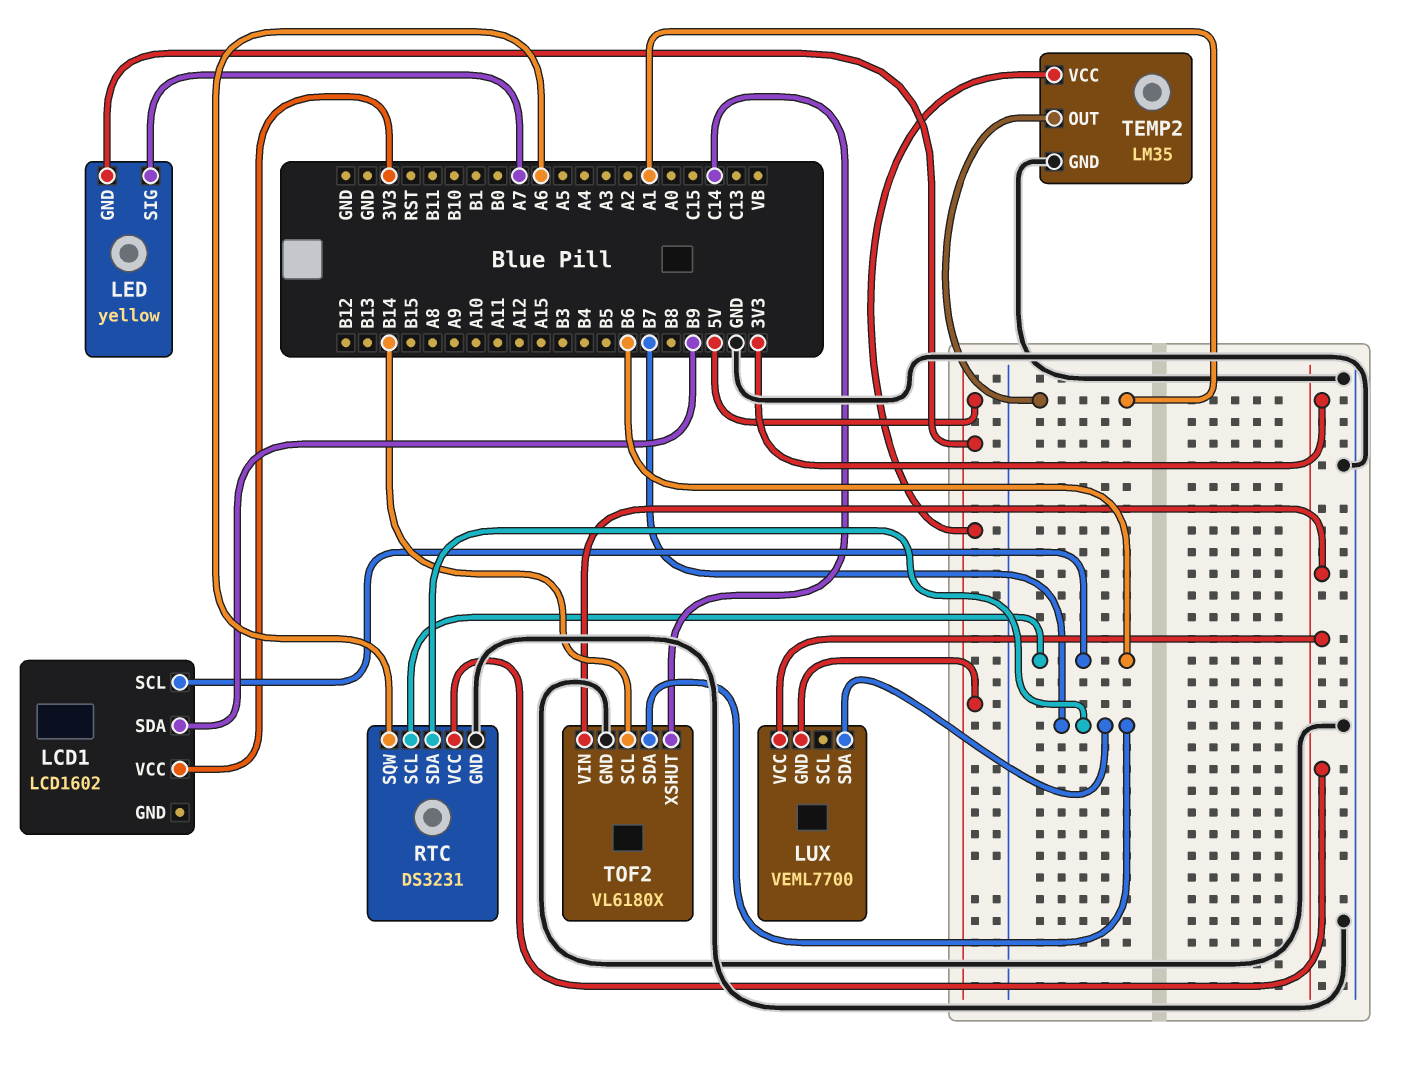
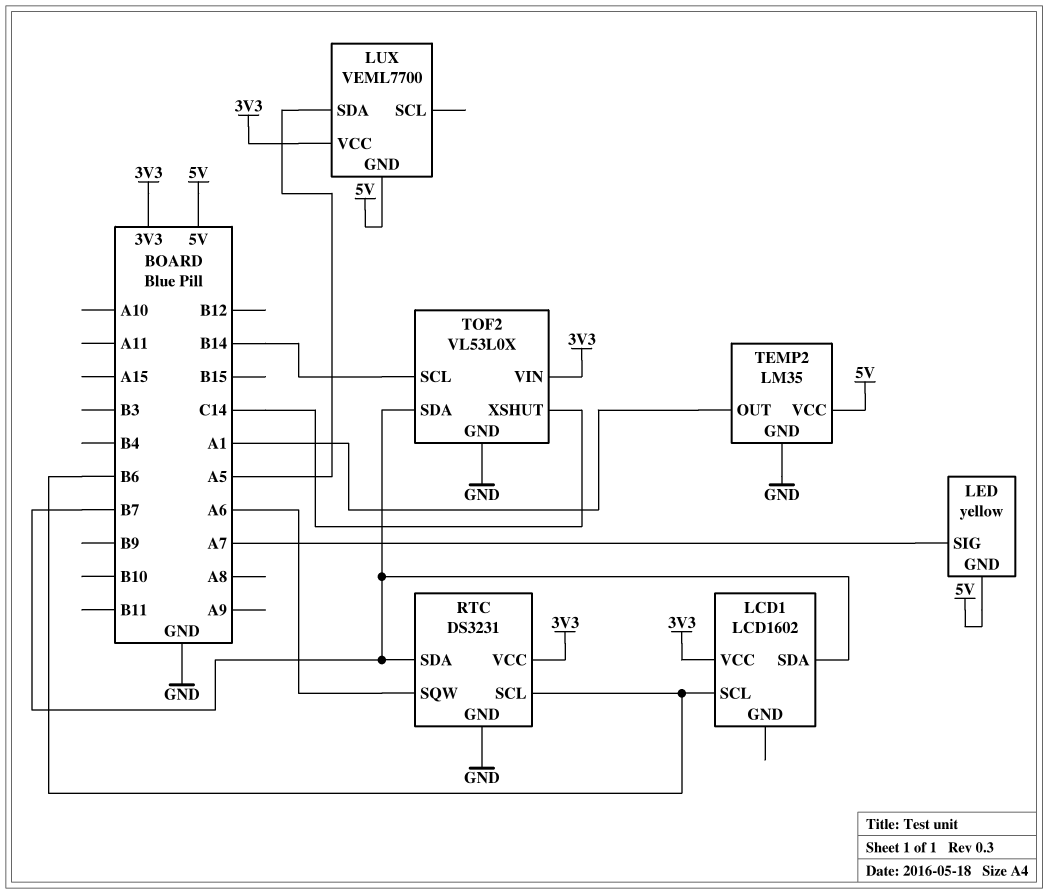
LCD1 pin SDA: B9 -> B7
LUX pin SDA: B7 -> A5
TOF2: VL6180X -> VL53L0X

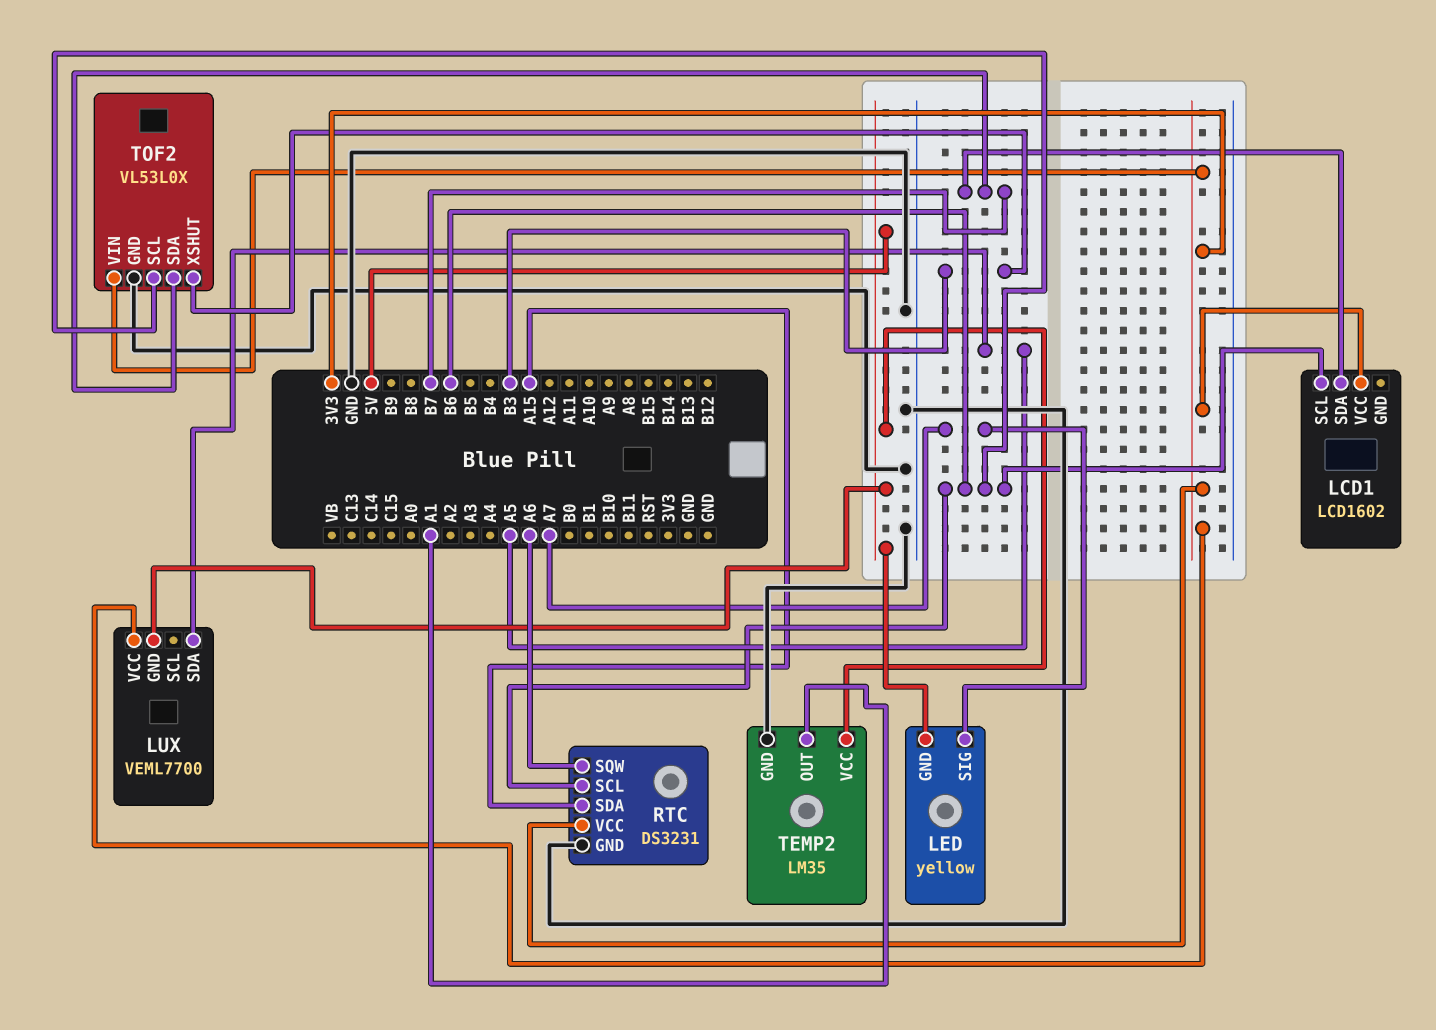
RTC pin SDA: B7 -> A15
TOF2 pin SCL: B14 -> B6
TOF2 pin XSHUT: C14 -> B3

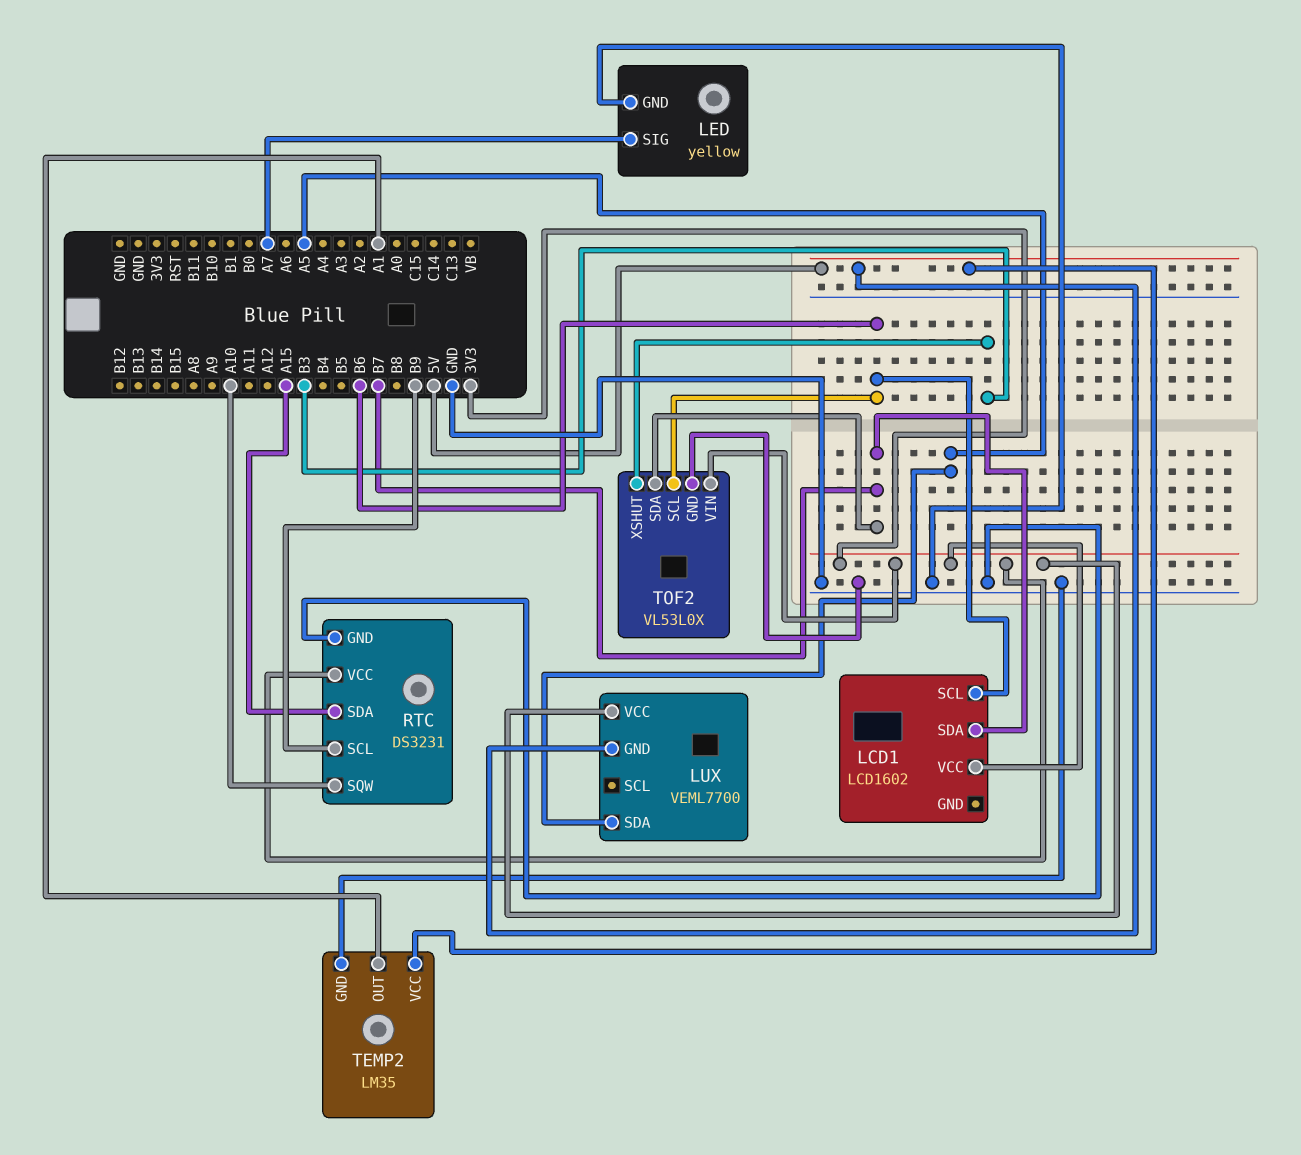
LED pin GND: 5V -> GND
RTC pin SCL: B6 -> B9
RTC pin SQW: A6 -> A10

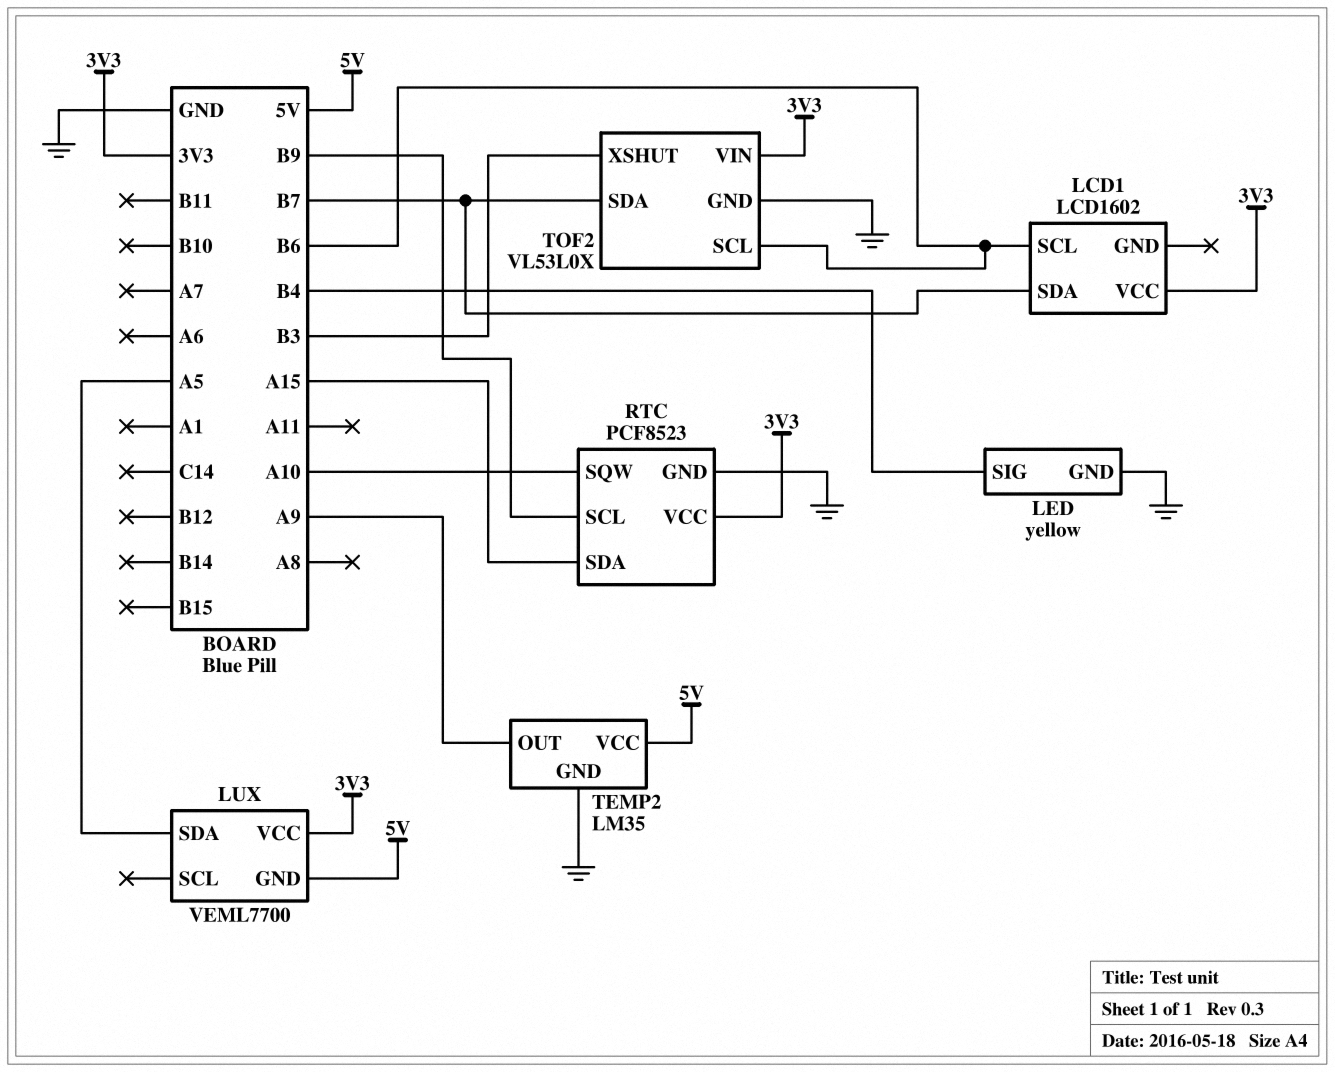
LED pin SIG: A7 -> B4
RTC: DS3231 -> PCF8523
TEMP2 pin OUT: A1 -> A9

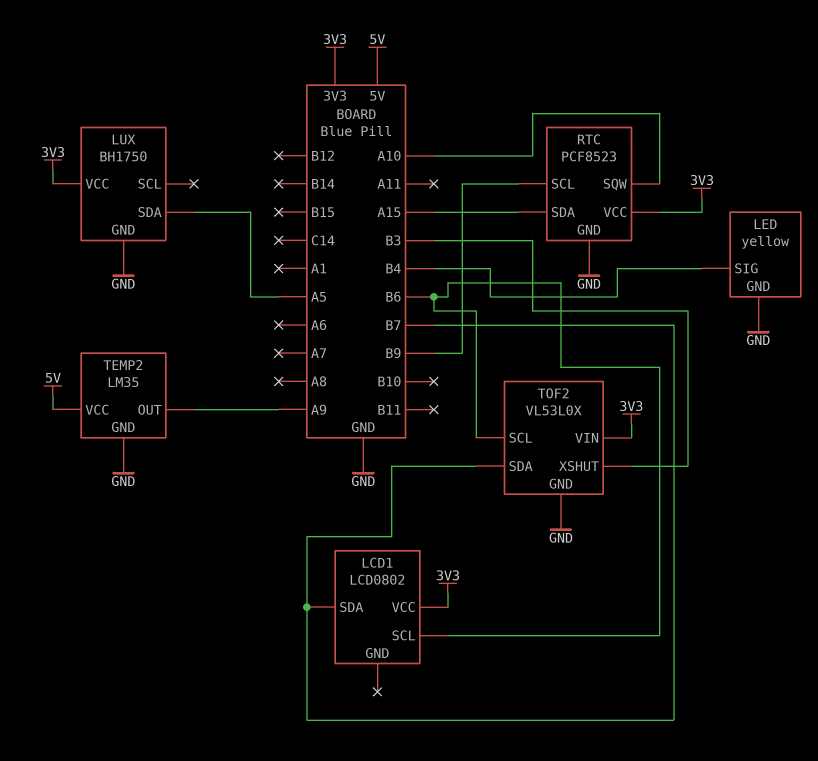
LCD1: LCD1602 -> LCD0802
LUX: VEML7700 -> BH1750
LUX pin GND: 5V -> GND

